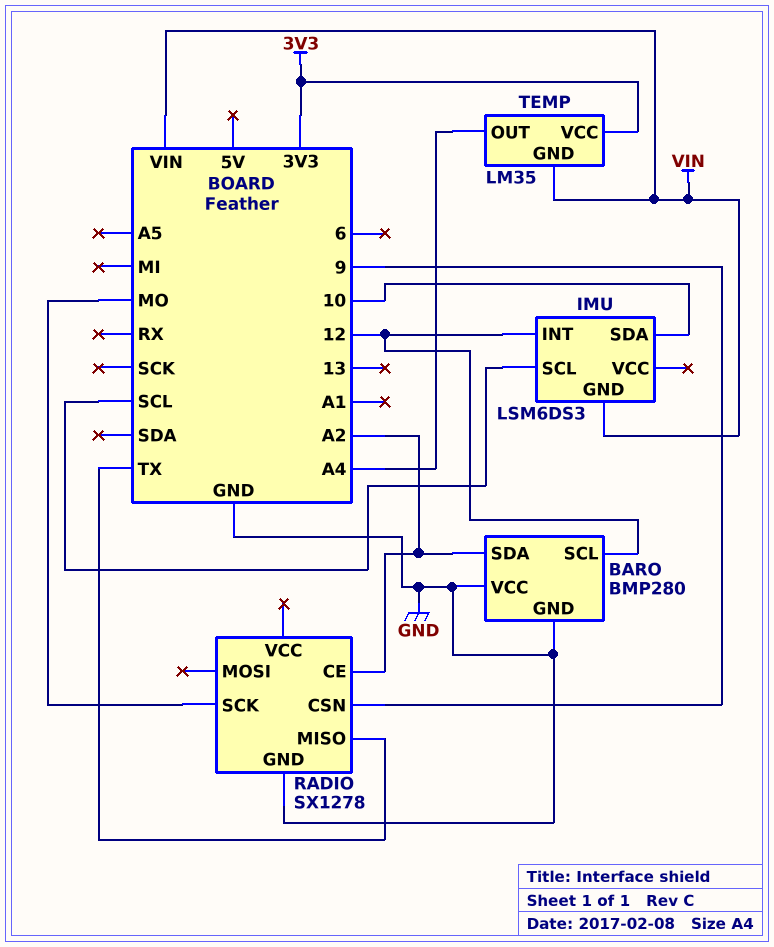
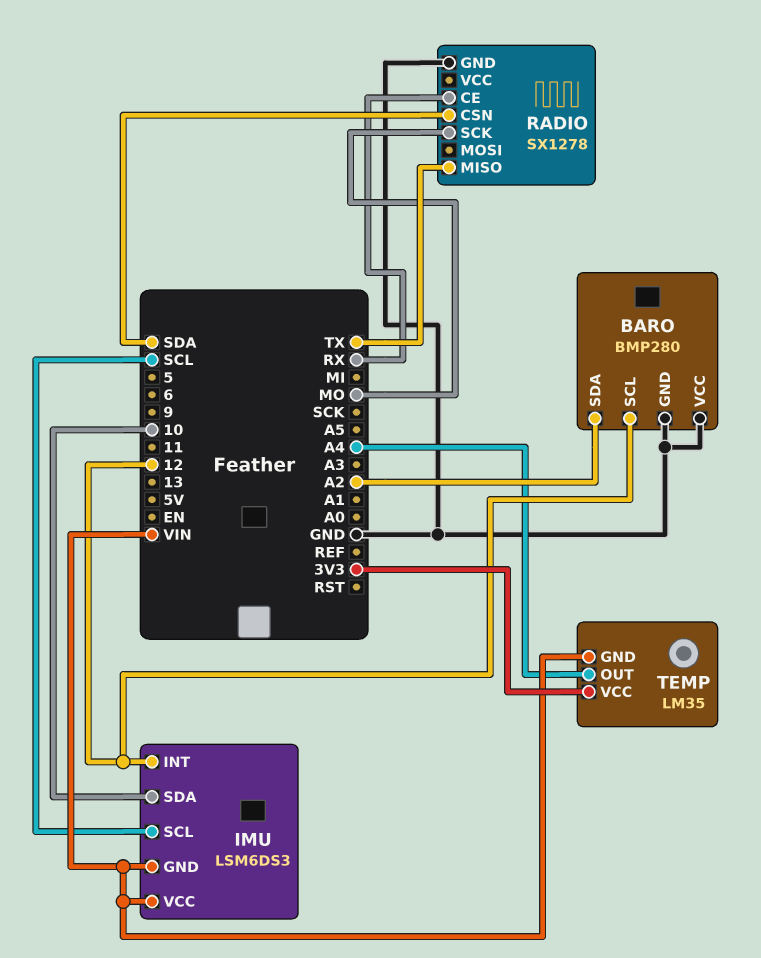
IMU pin VCC: none -> VIN
RADIO pin CE: A2 -> RX
RADIO pin CSN: 9 -> SDA

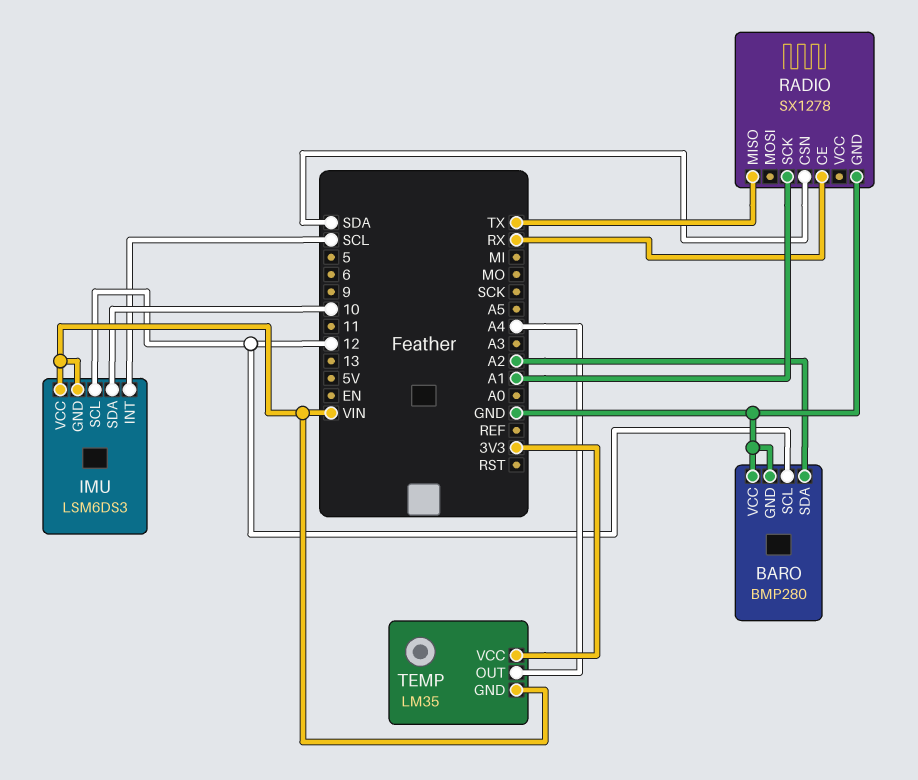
IMU pin INT: 12 -> SCL
IMU pin SCL: SCL -> 12
RADIO pin SCK: MO -> A1

